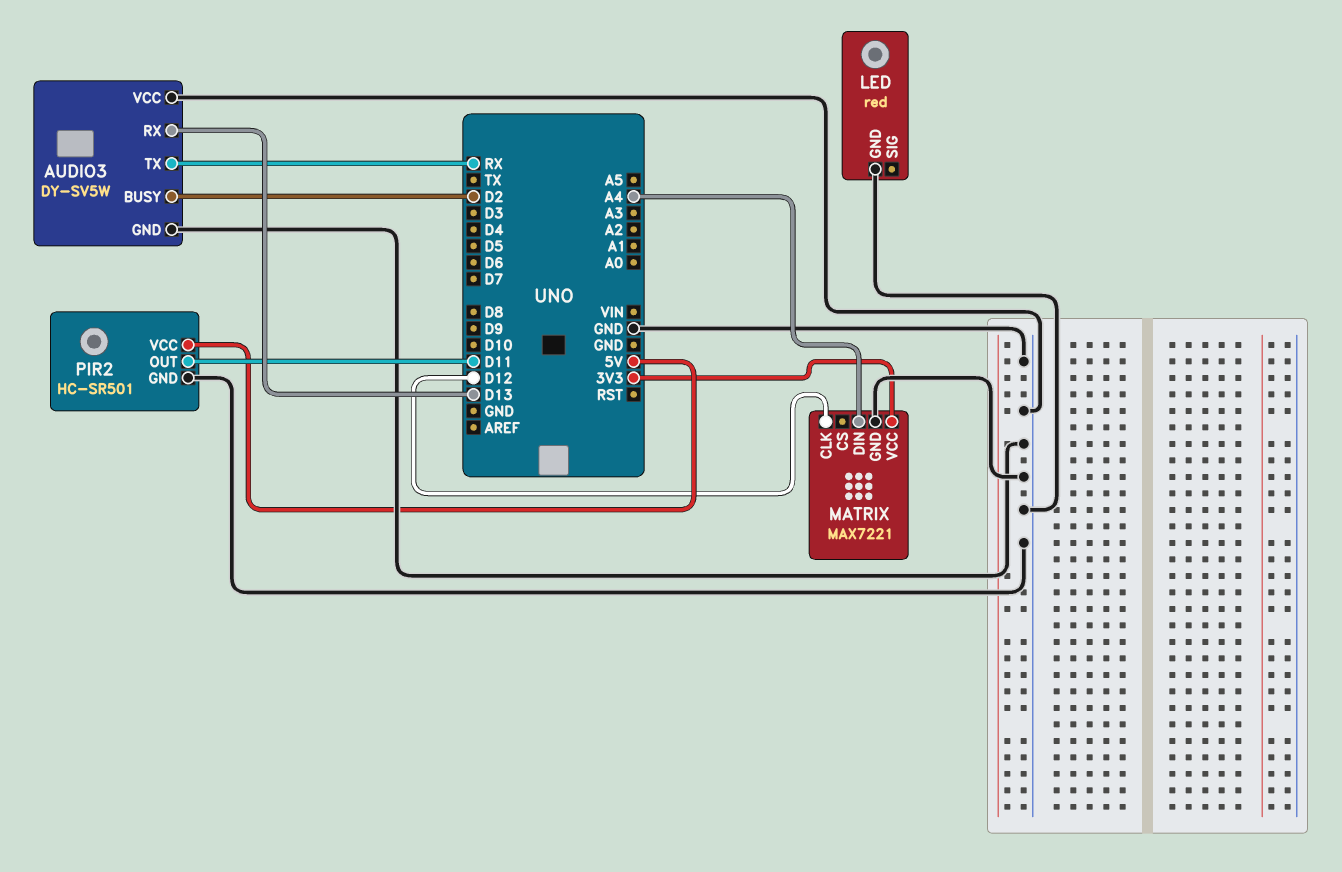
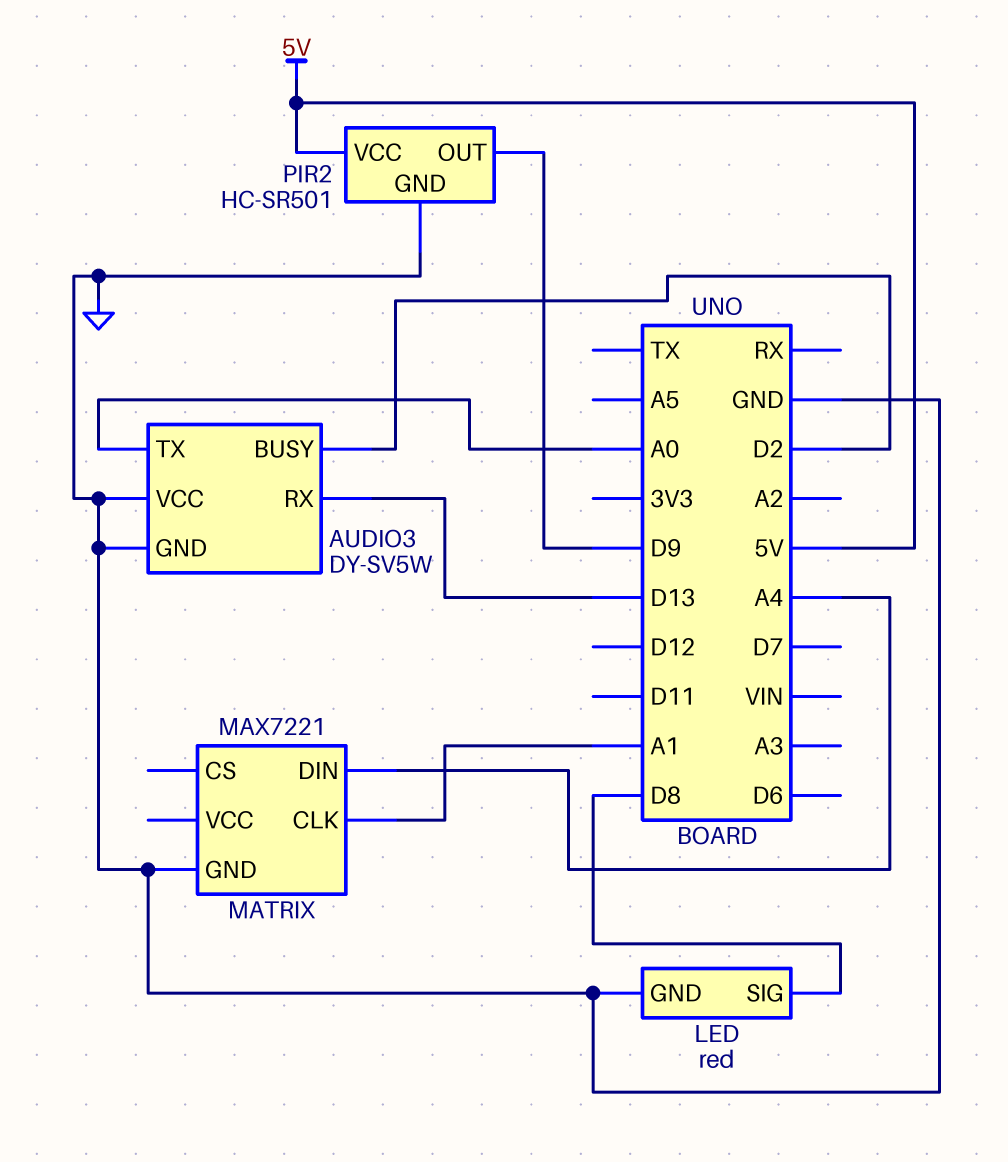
AUDIO3 pin TX: RX -> A0
LED pin SIG: none -> D8
MATRIX pin CLK: D12 -> A1
MATRIX pin VCC: 3V3 -> none
PIR2 pin OUT: D11 -> D9

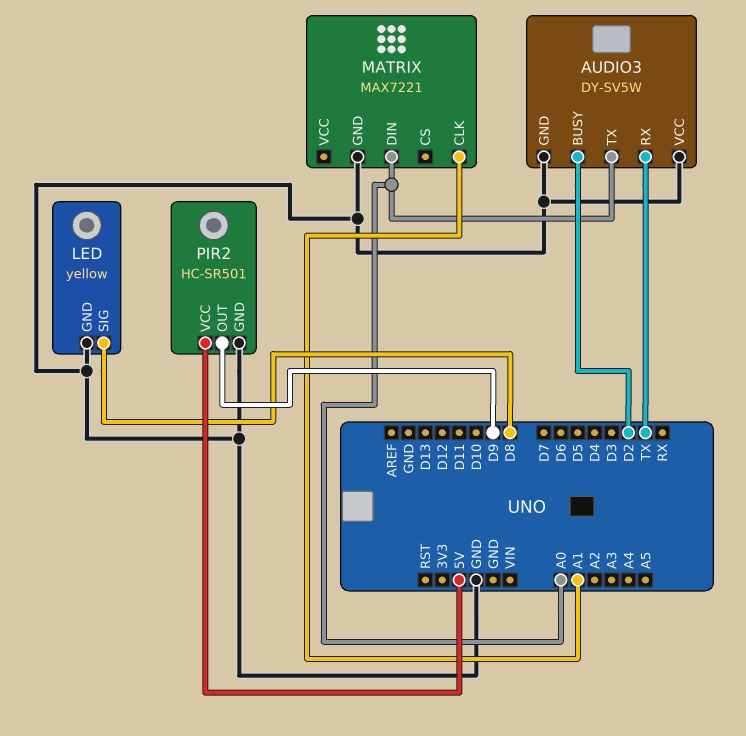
AUDIO3 pin RX: D13 -> TX
LED: red -> yellow
MATRIX pin DIN: A4 -> A0

